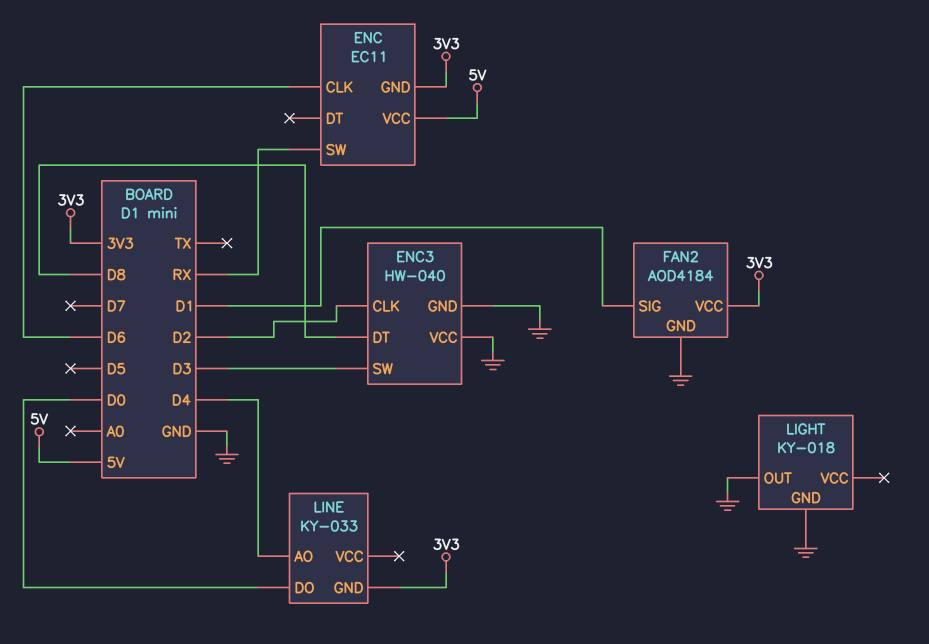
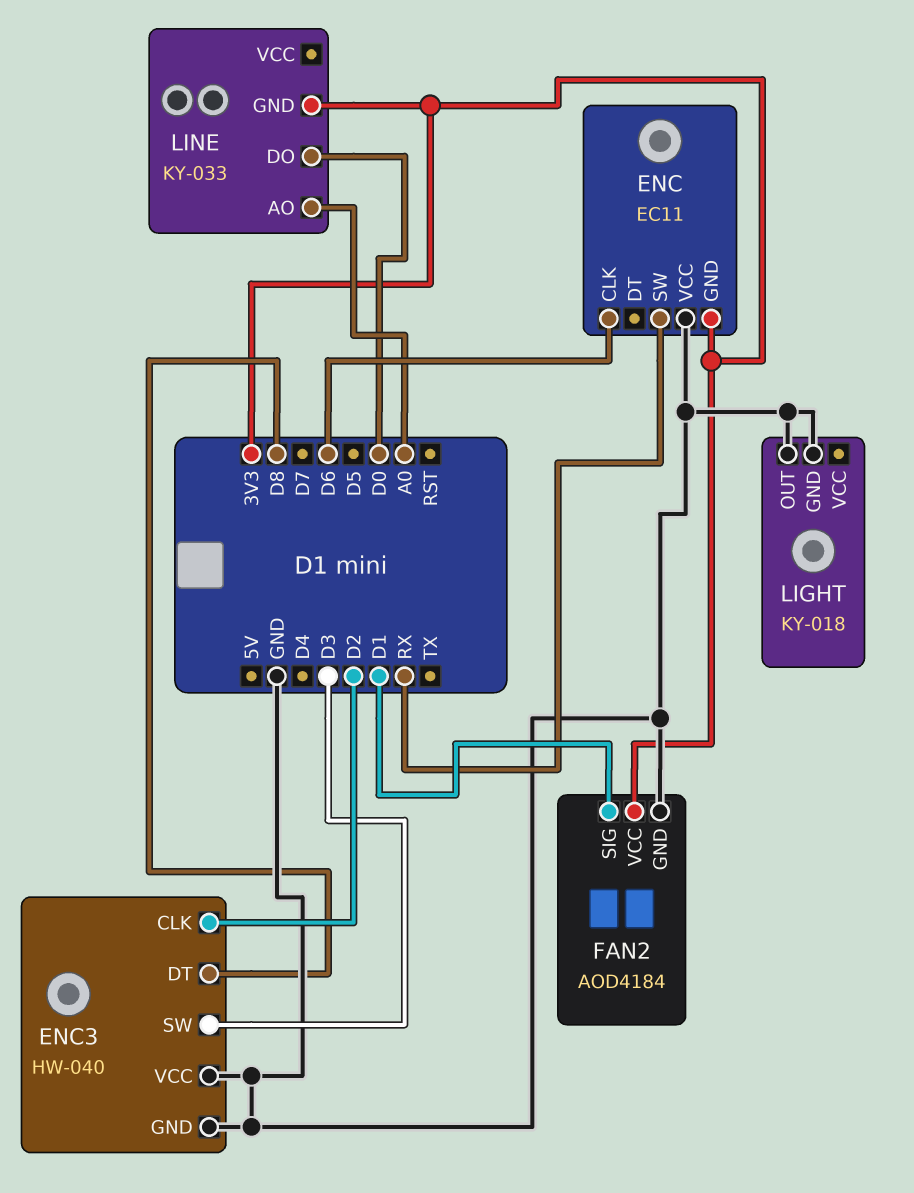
ENC pin VCC: 5V -> GND
LINE pin AO: D4 -> A0

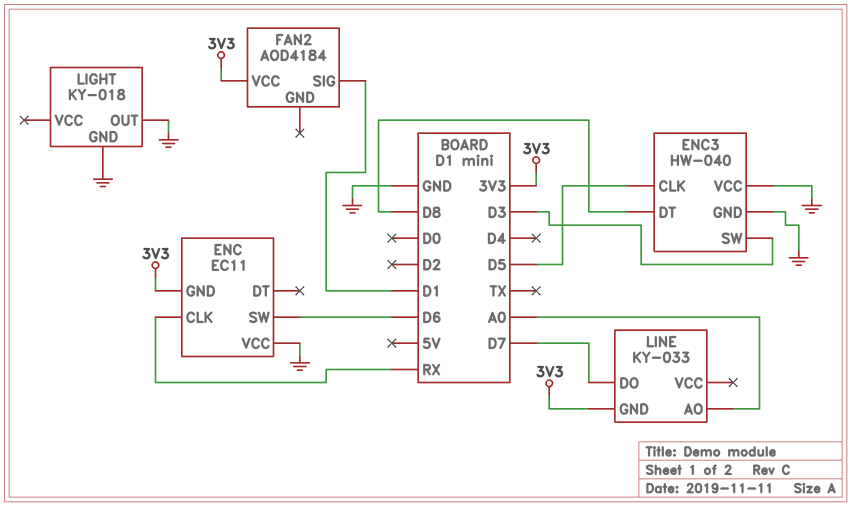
ENC pin CLK: D6 -> RX
ENC pin SW: RX -> D6
ENC3 pin CLK: D2 -> D5
FAN2 pin GND: GND -> none
LINE pin DO: D0 -> D7

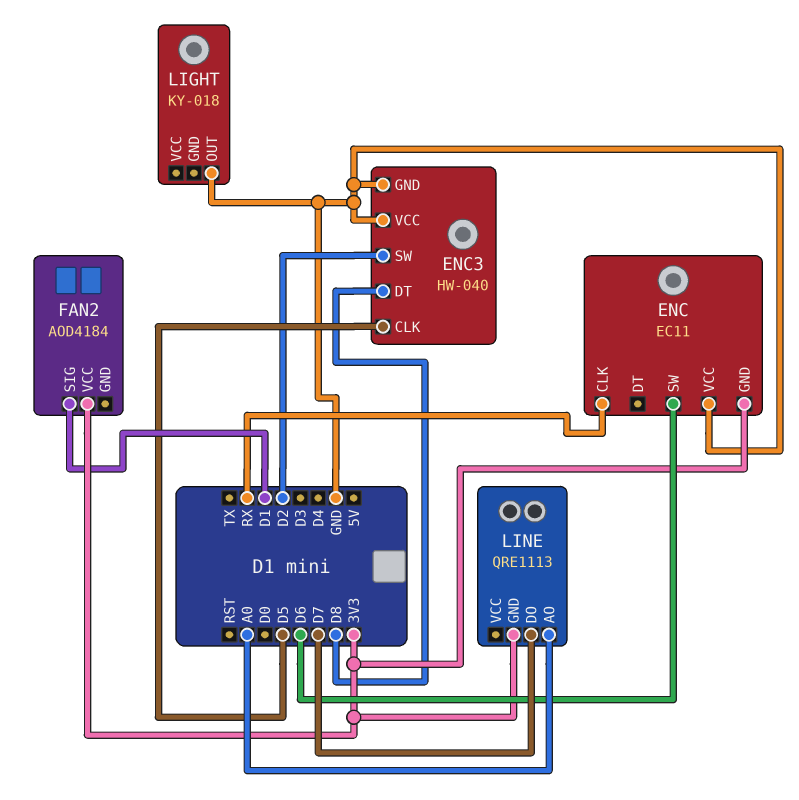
ENC3 pin SW: D3 -> D2
LIGHT pin GND: GND -> none
LINE: KY-033 -> QRE1113

